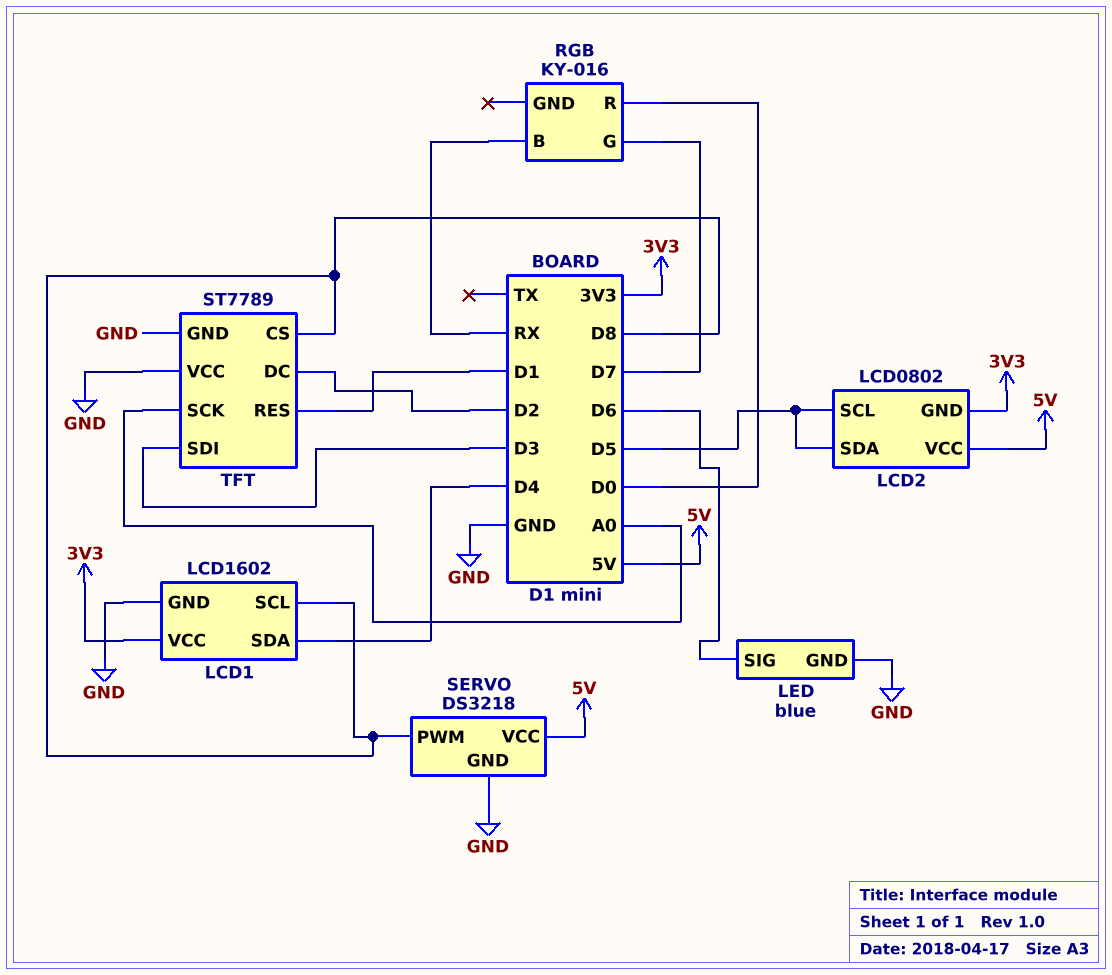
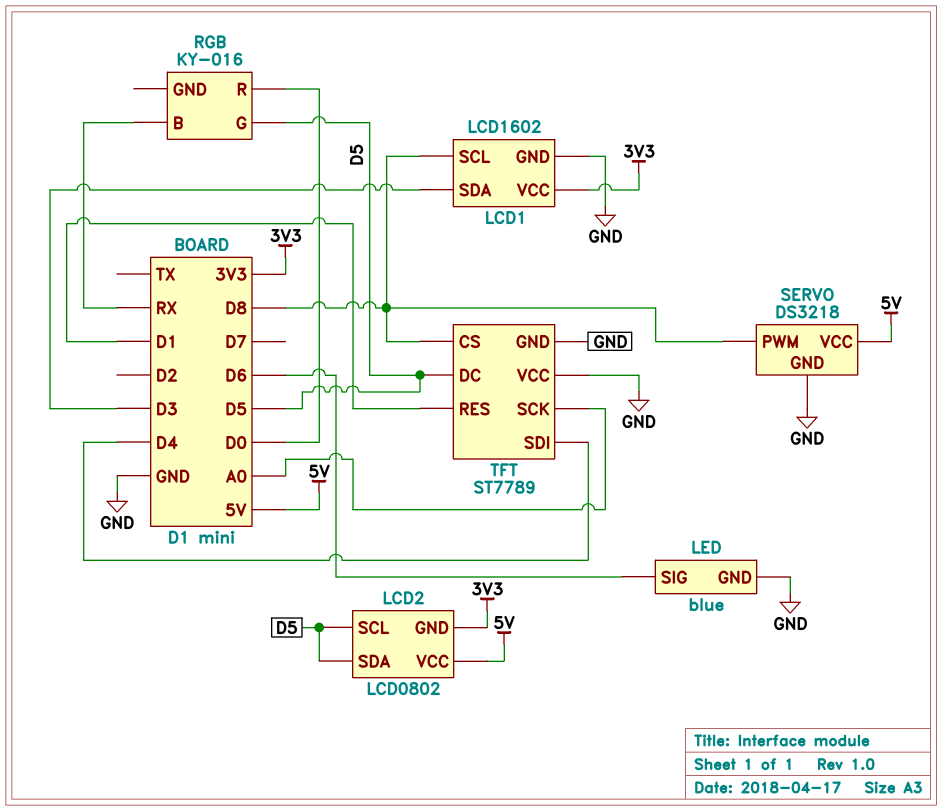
LCD1 pin SDA: D4 -> D3
RGB pin G: D7 -> D5
TFT pin DC: D2 -> D5
TFT pin SDI: D3 -> D4

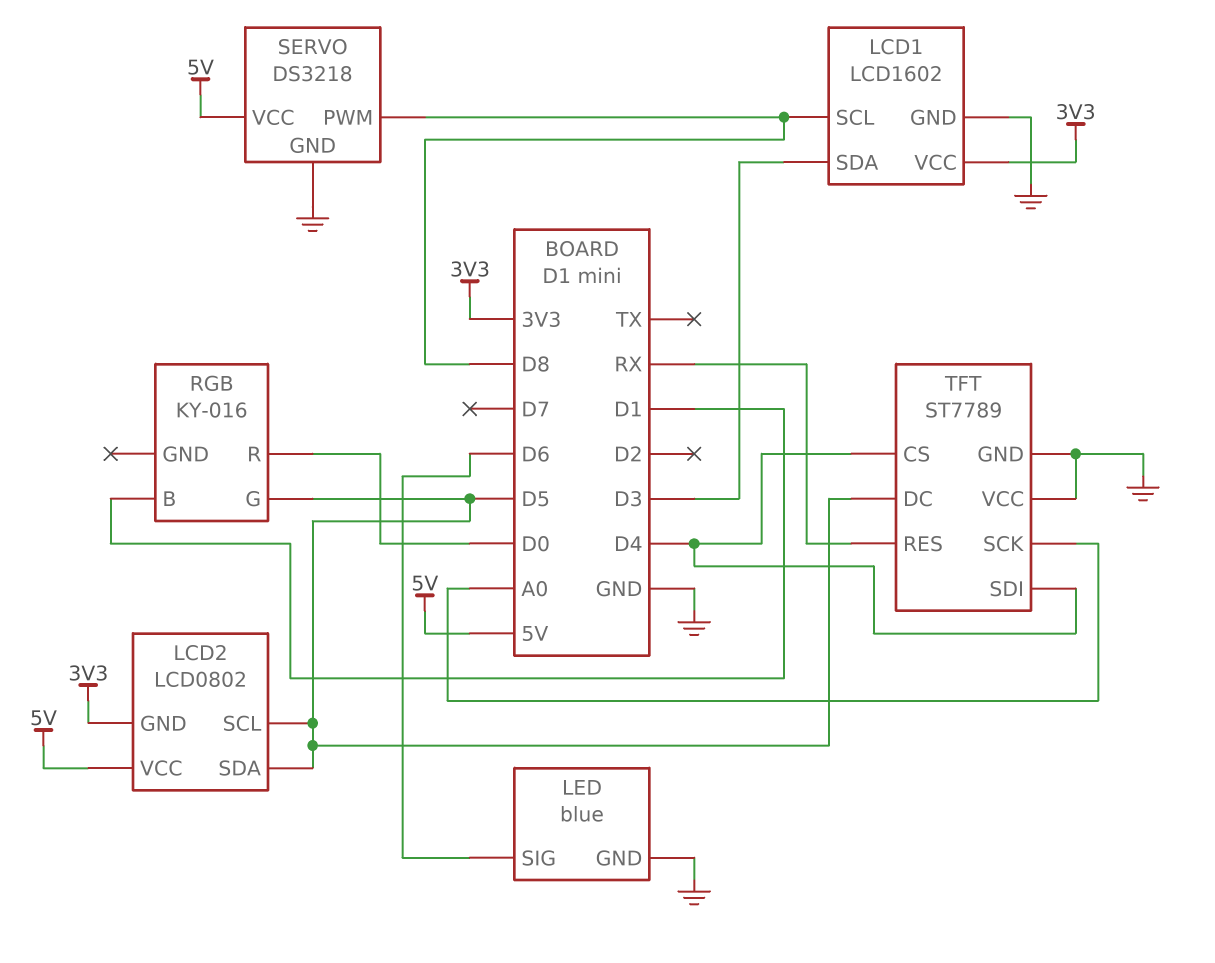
RGB pin B: RX -> D1
TFT pin CS: D8 -> D4
TFT pin RES: D1 -> RX

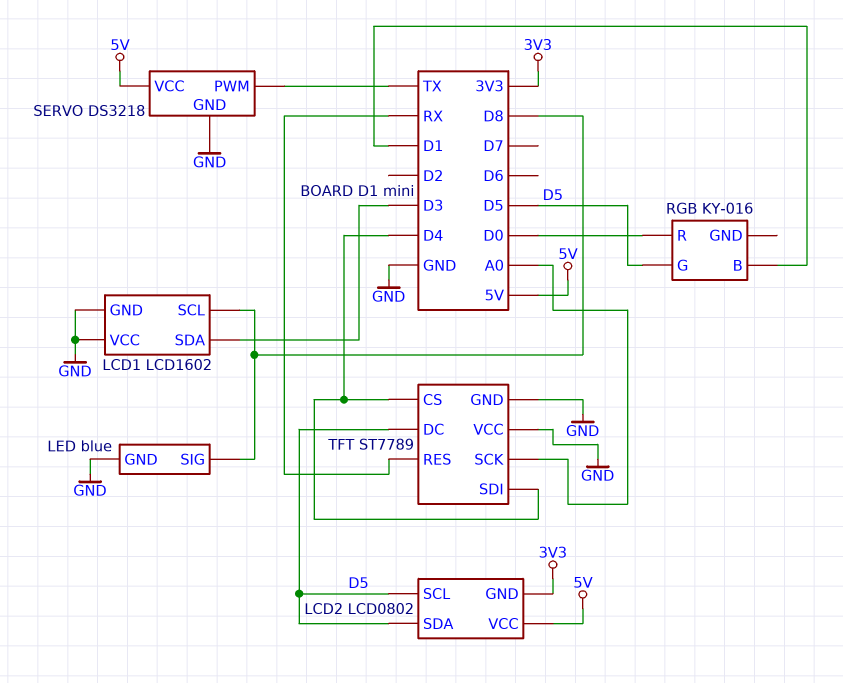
LCD1 pin VCC: 3V3 -> GND
LED pin SIG: D6 -> D8
SERVO pin PWM: D8 -> TX

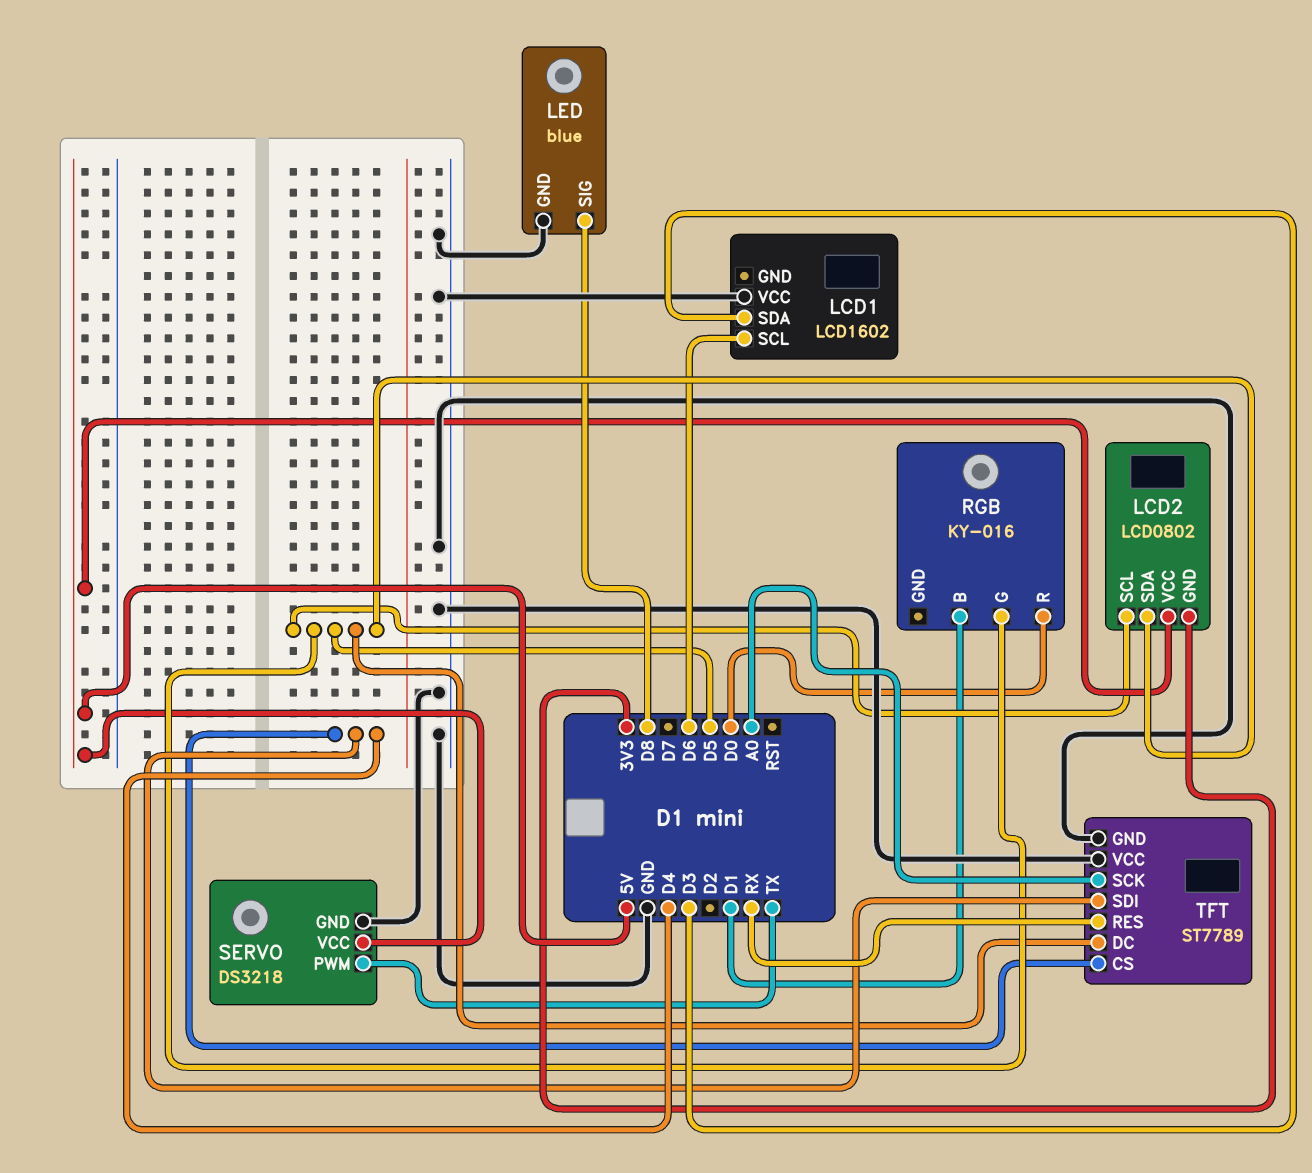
LCD1 pin GND: GND -> none
LCD1 pin SCL: D8 -> D6

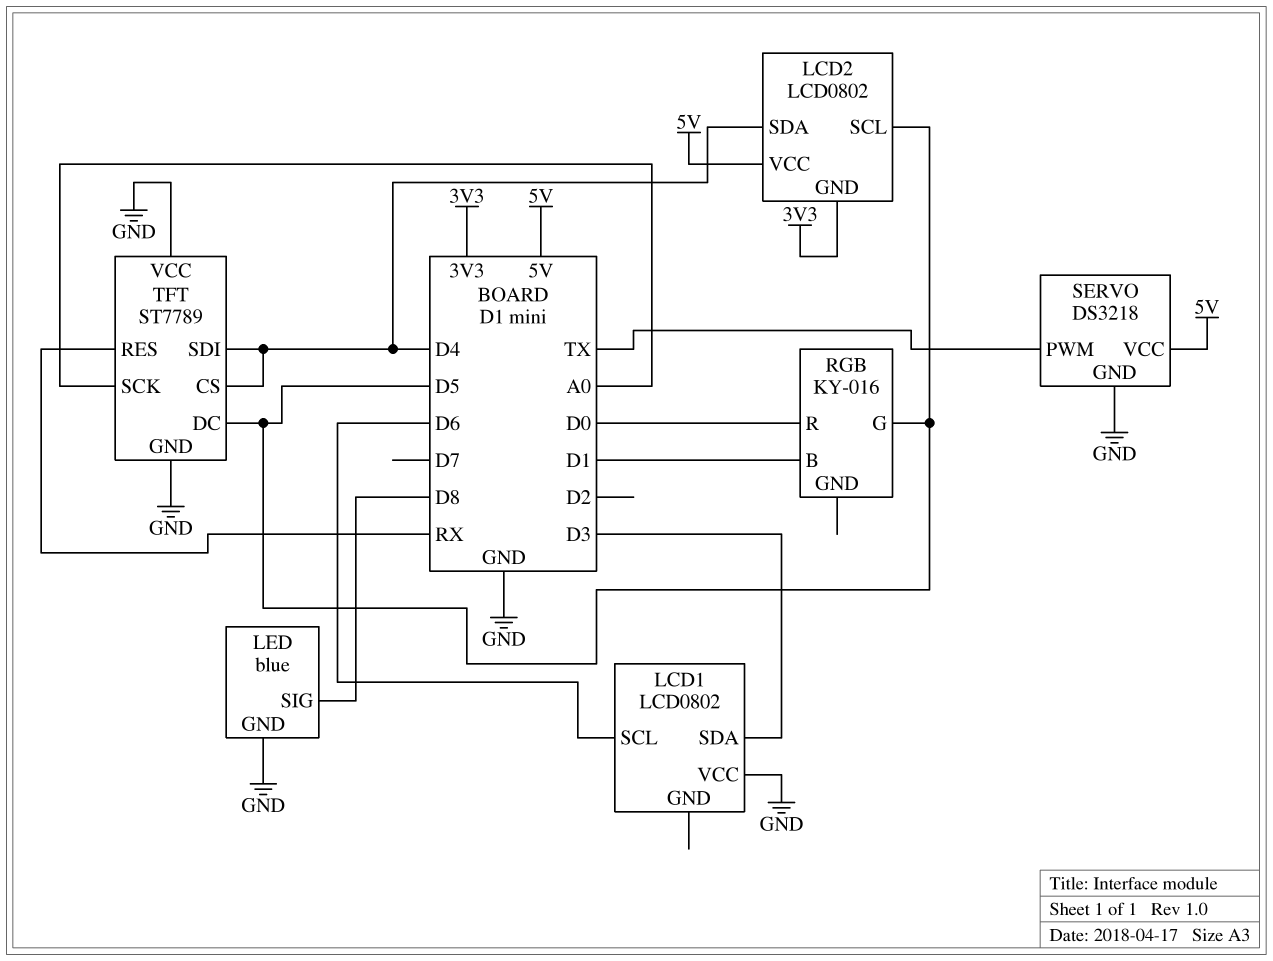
LCD1: LCD1602 -> LCD0802
LCD2 pin SDA: D5 -> D4

